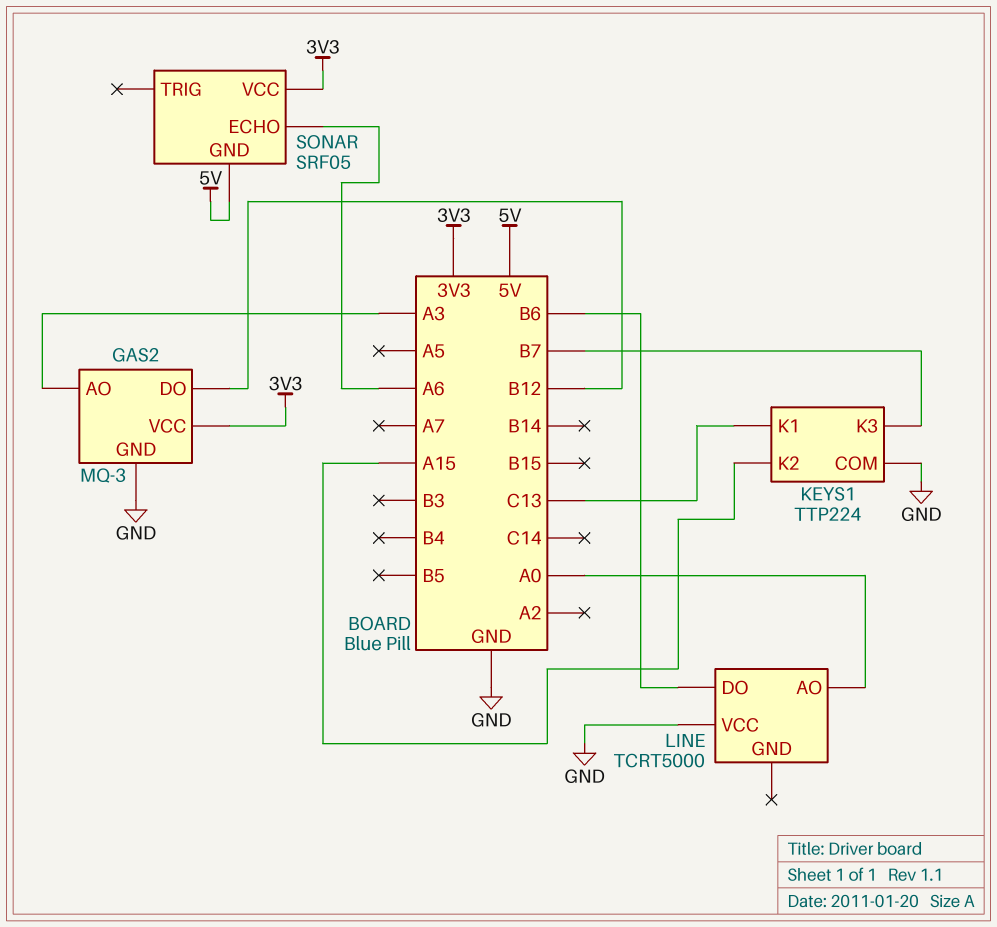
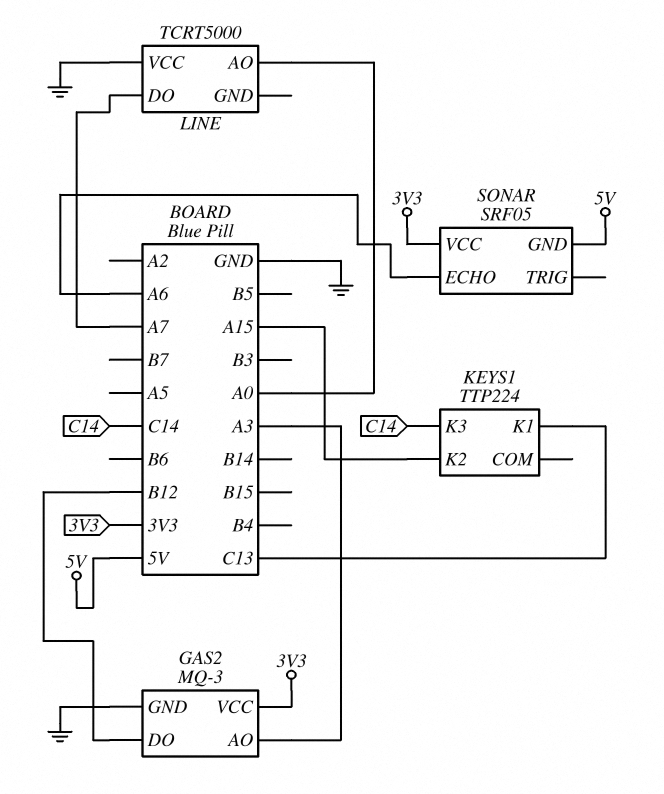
KEYS1 pin COM: GND -> none
KEYS1 pin K3: B7 -> C14
LINE pin DO: B6 -> A7

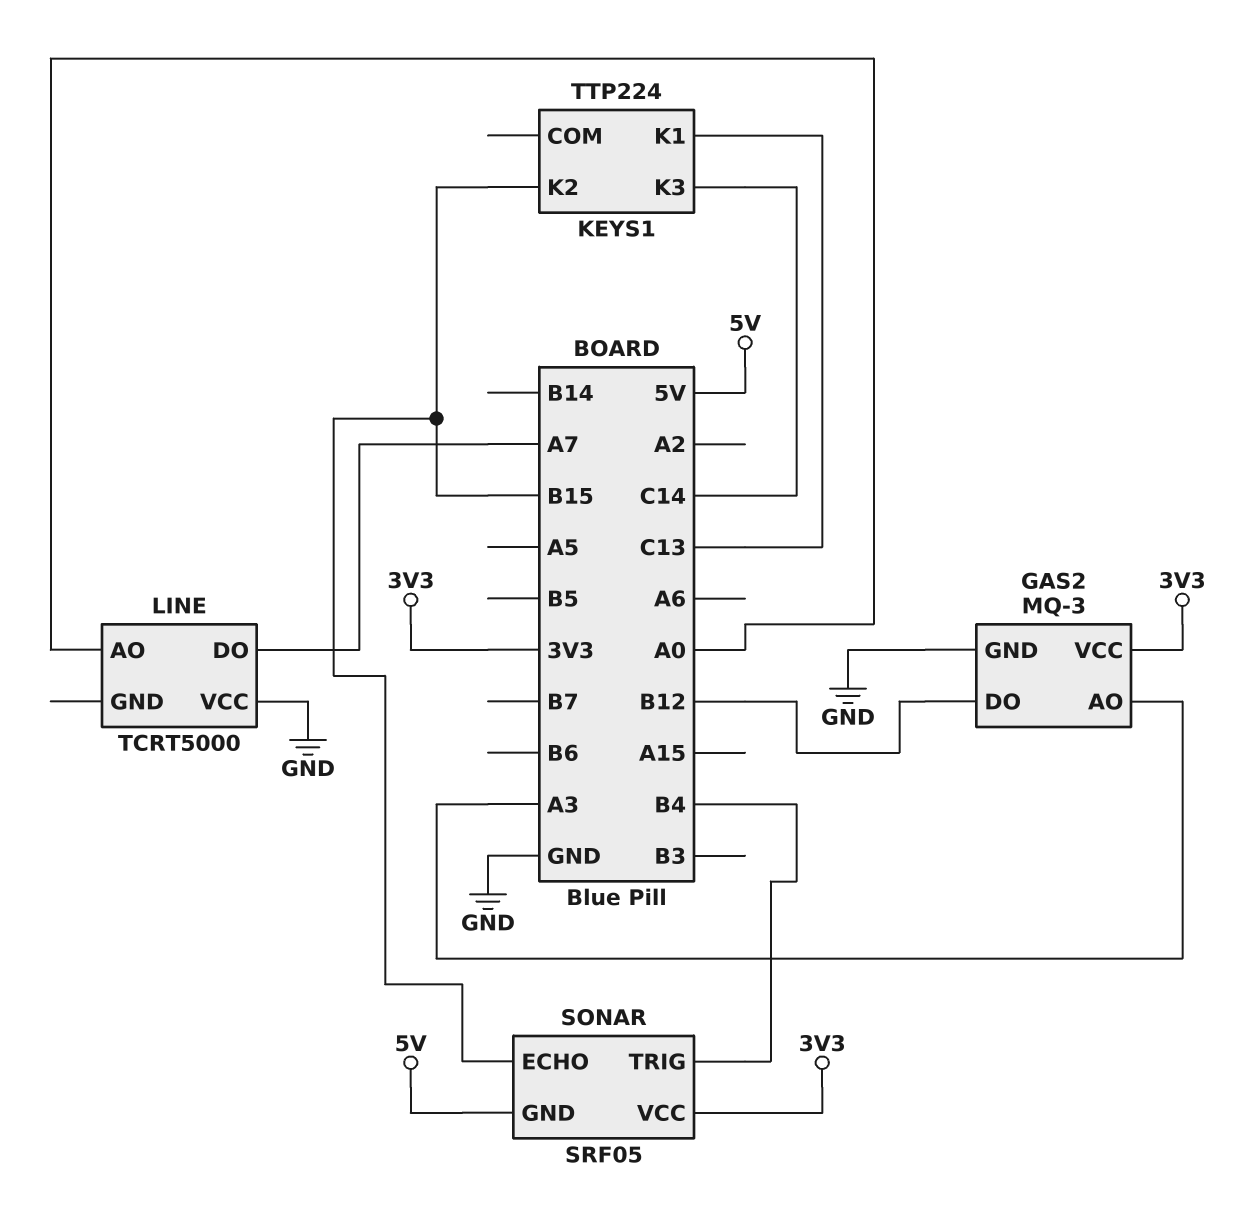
KEYS1 pin K2: A15 -> B15
SONAR pin ECHO: A6 -> B15
SONAR pin TRIG: none -> B4

